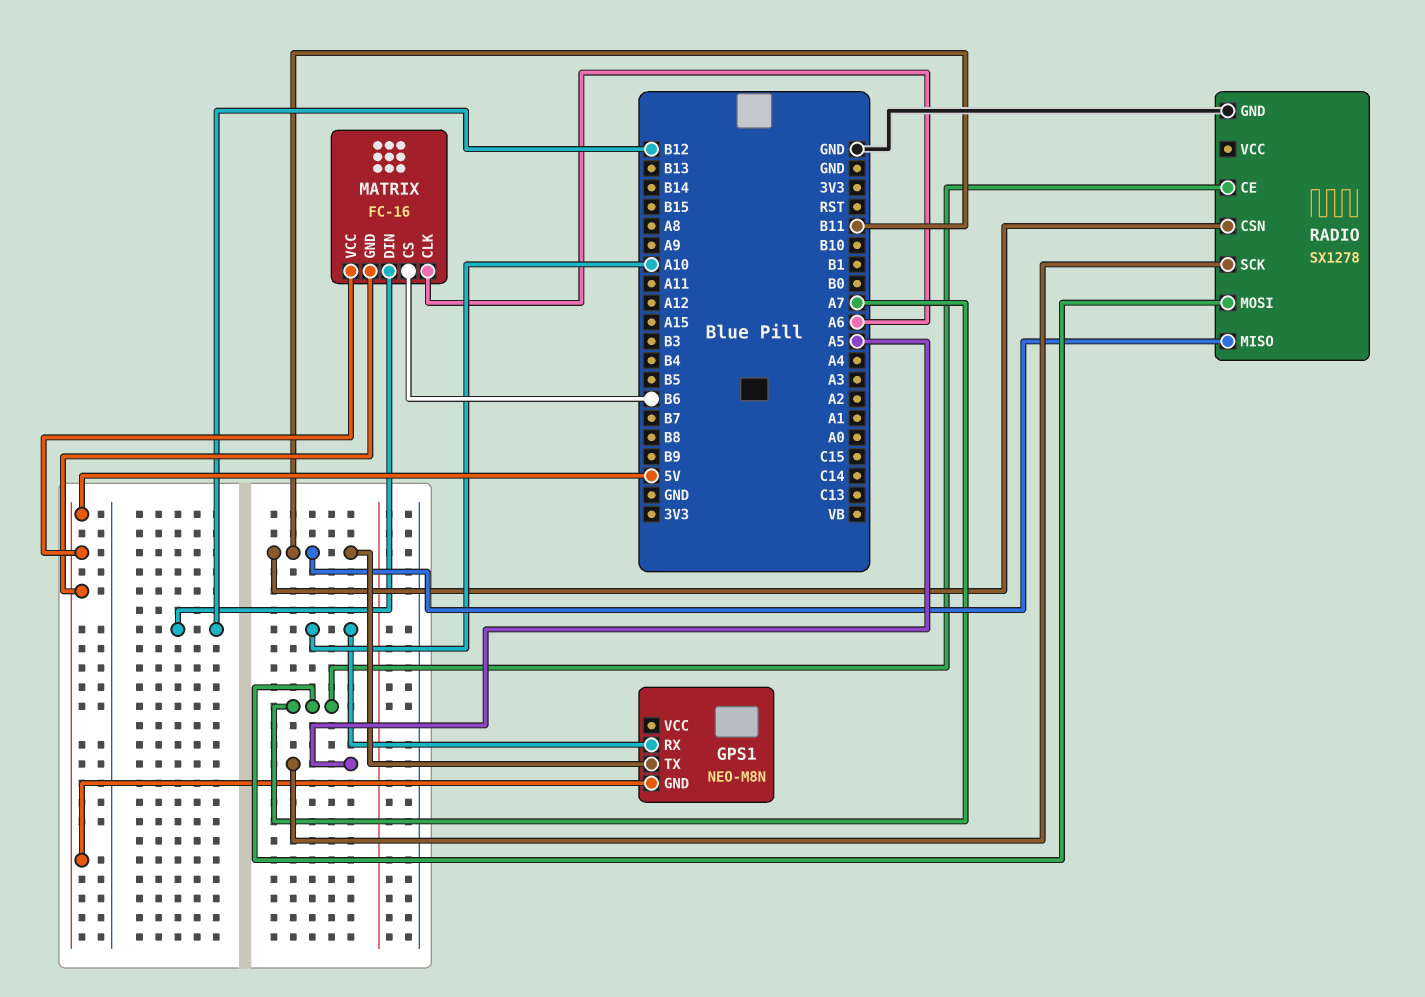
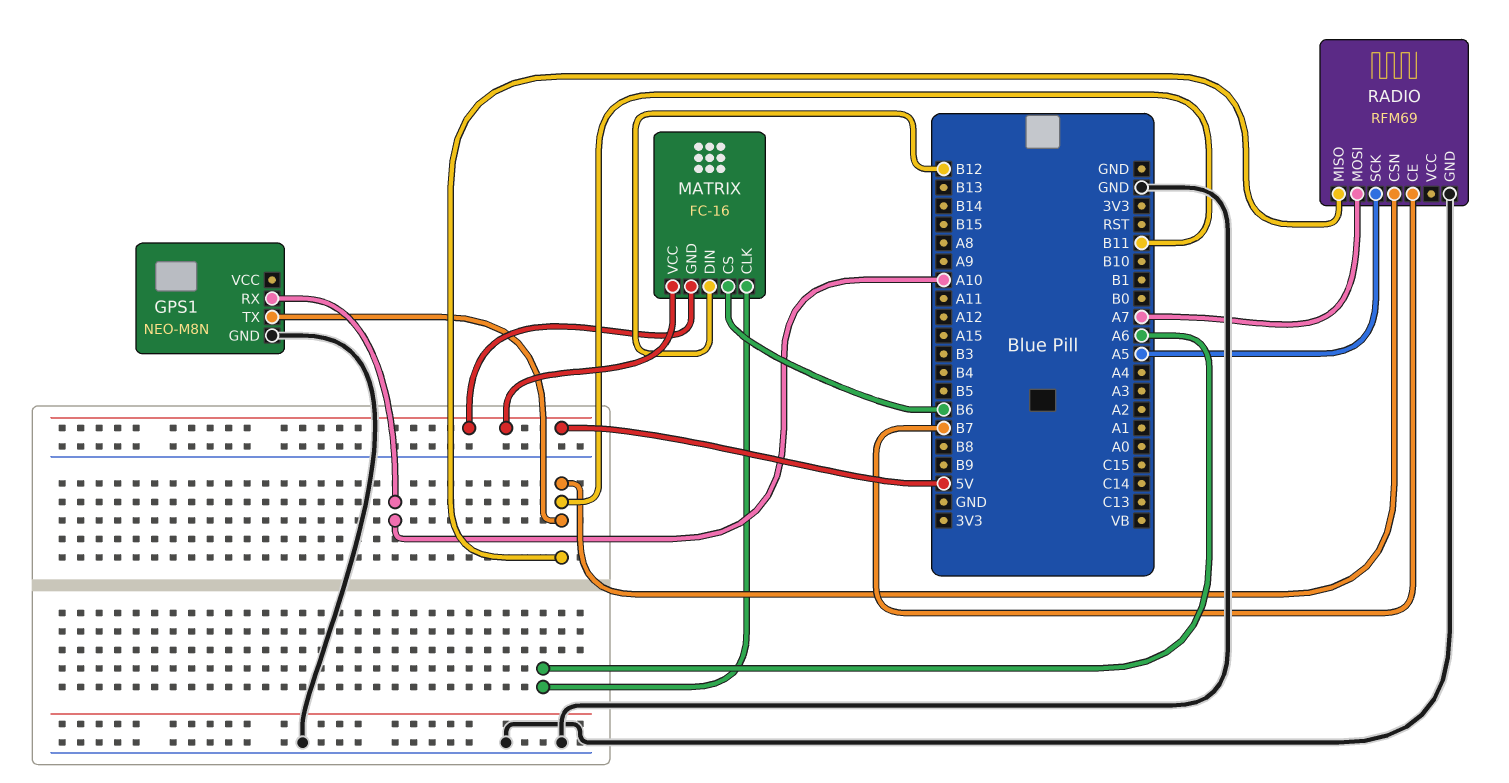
GPS1 pin GND: 5V -> GND
RADIO: SX1278 -> RFM69
RADIO pin CE: A7 -> B7

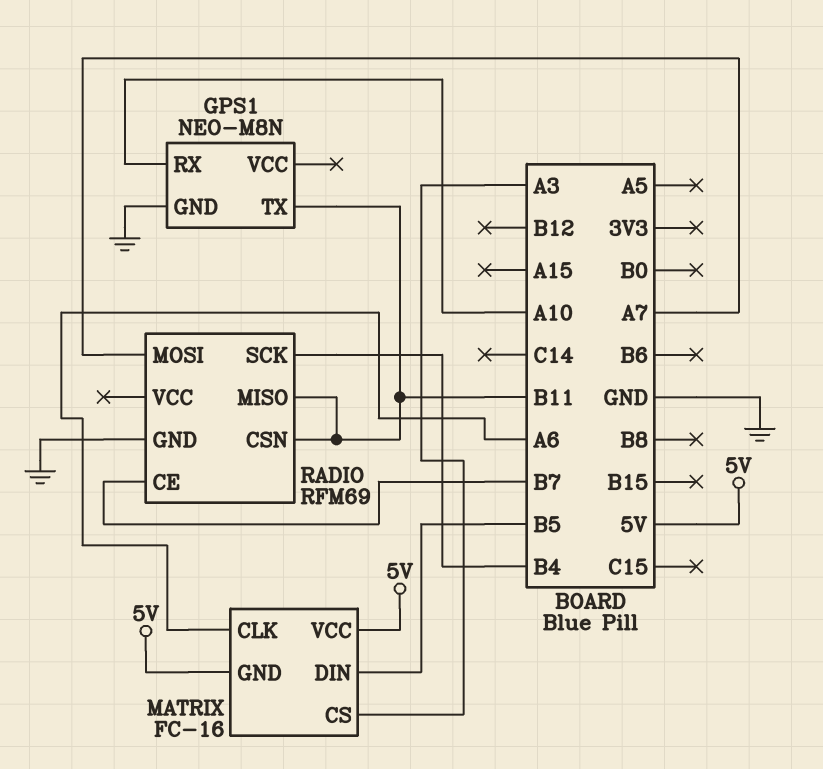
MATRIX pin CS: B6 -> A3
MATRIX pin DIN: B12 -> B5
RADIO pin SCK: A5 -> B4

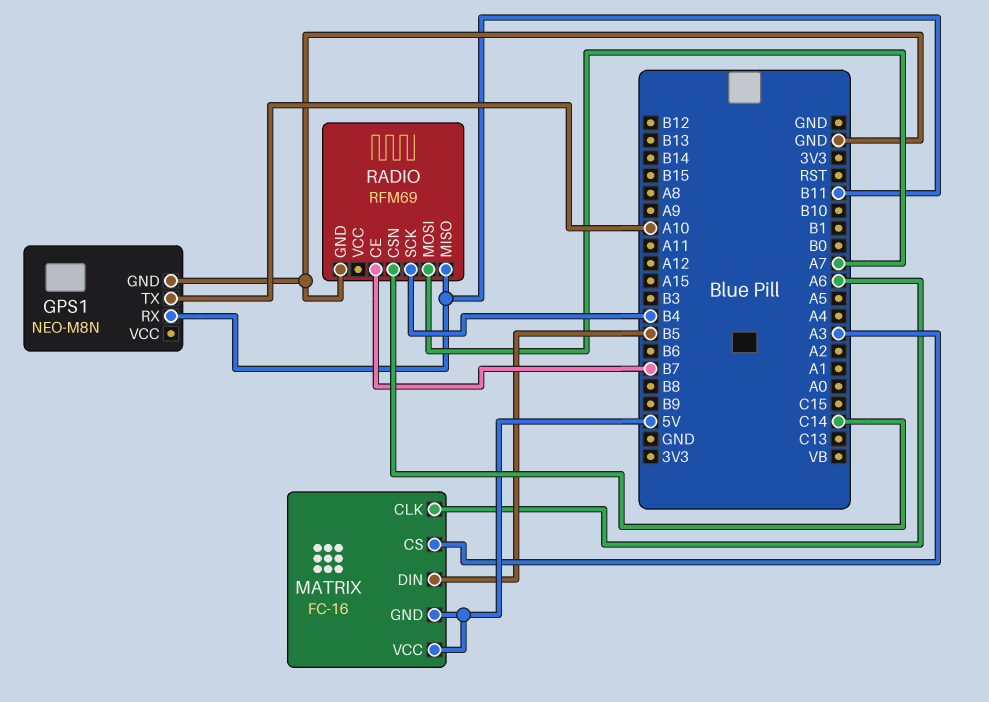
GPS1 pin RX: A10 -> B11
GPS1 pin TX: B11 -> A10
RADIO pin CSN: B11 -> C14

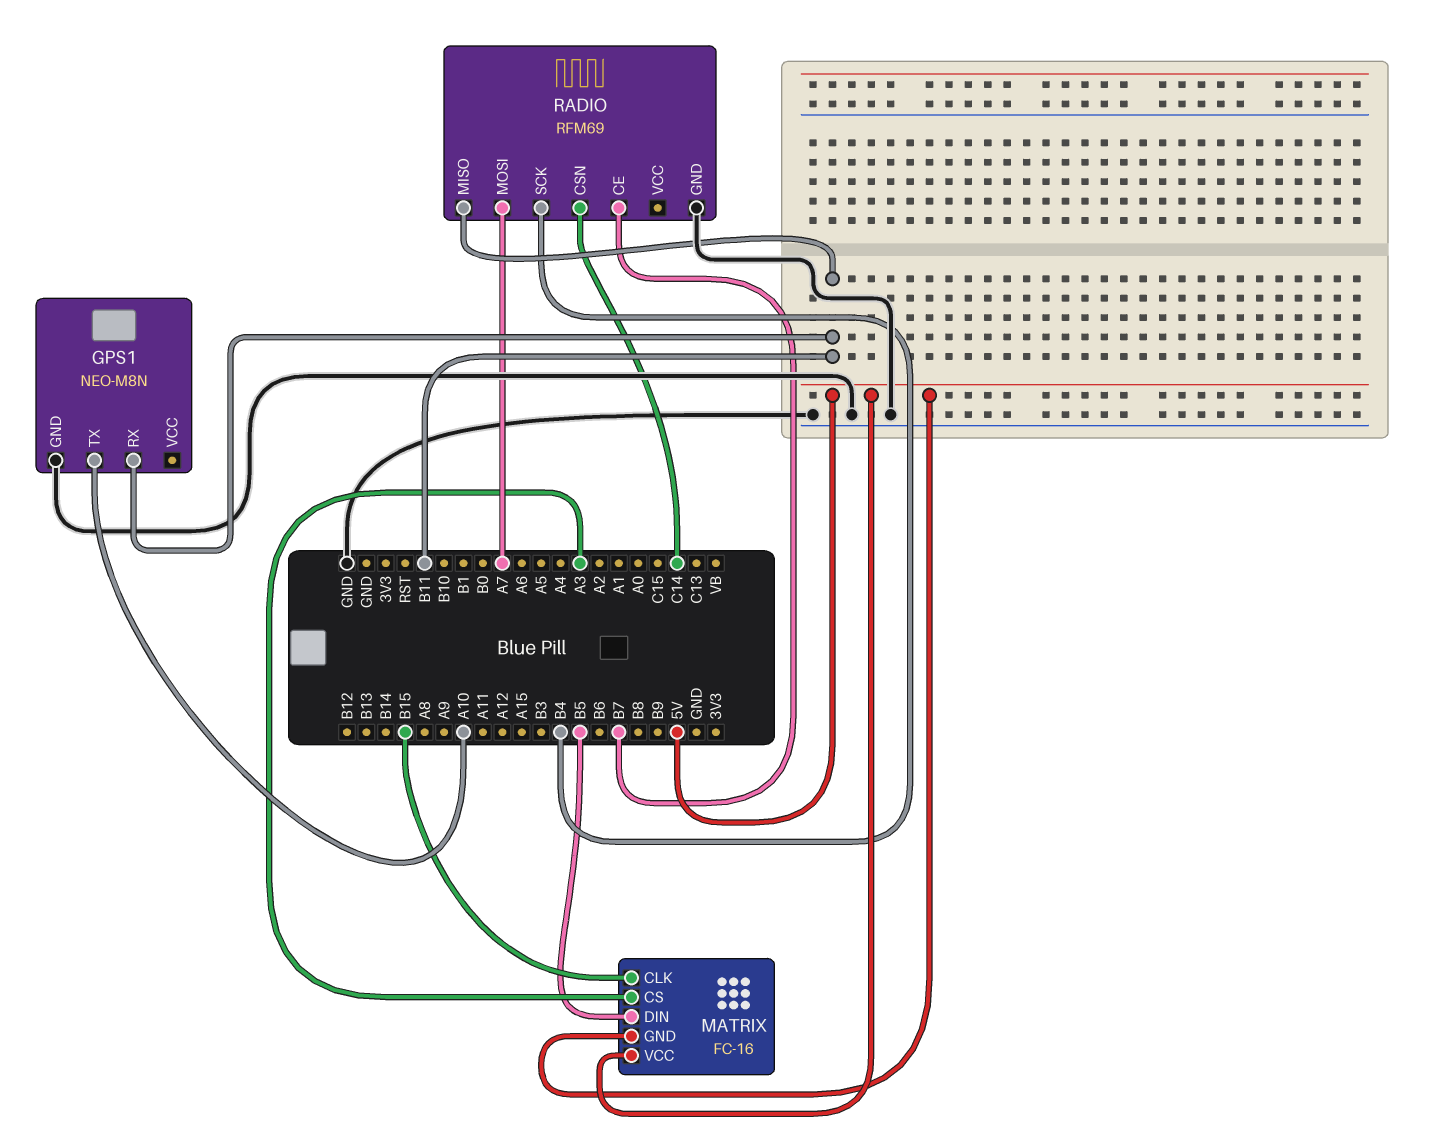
MATRIX pin CLK: A6 -> B15

